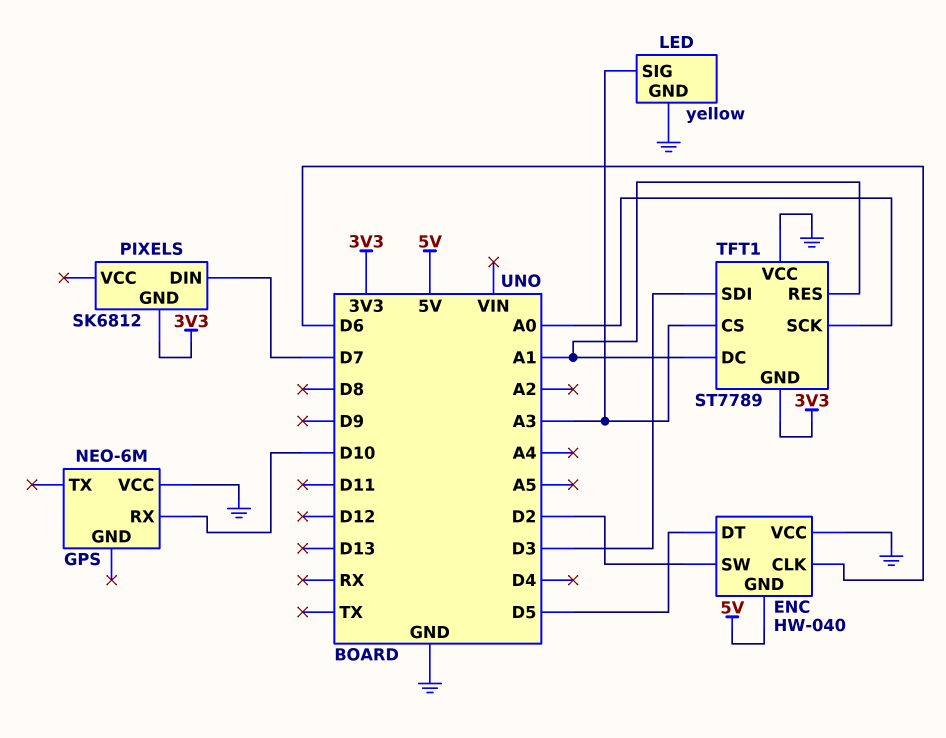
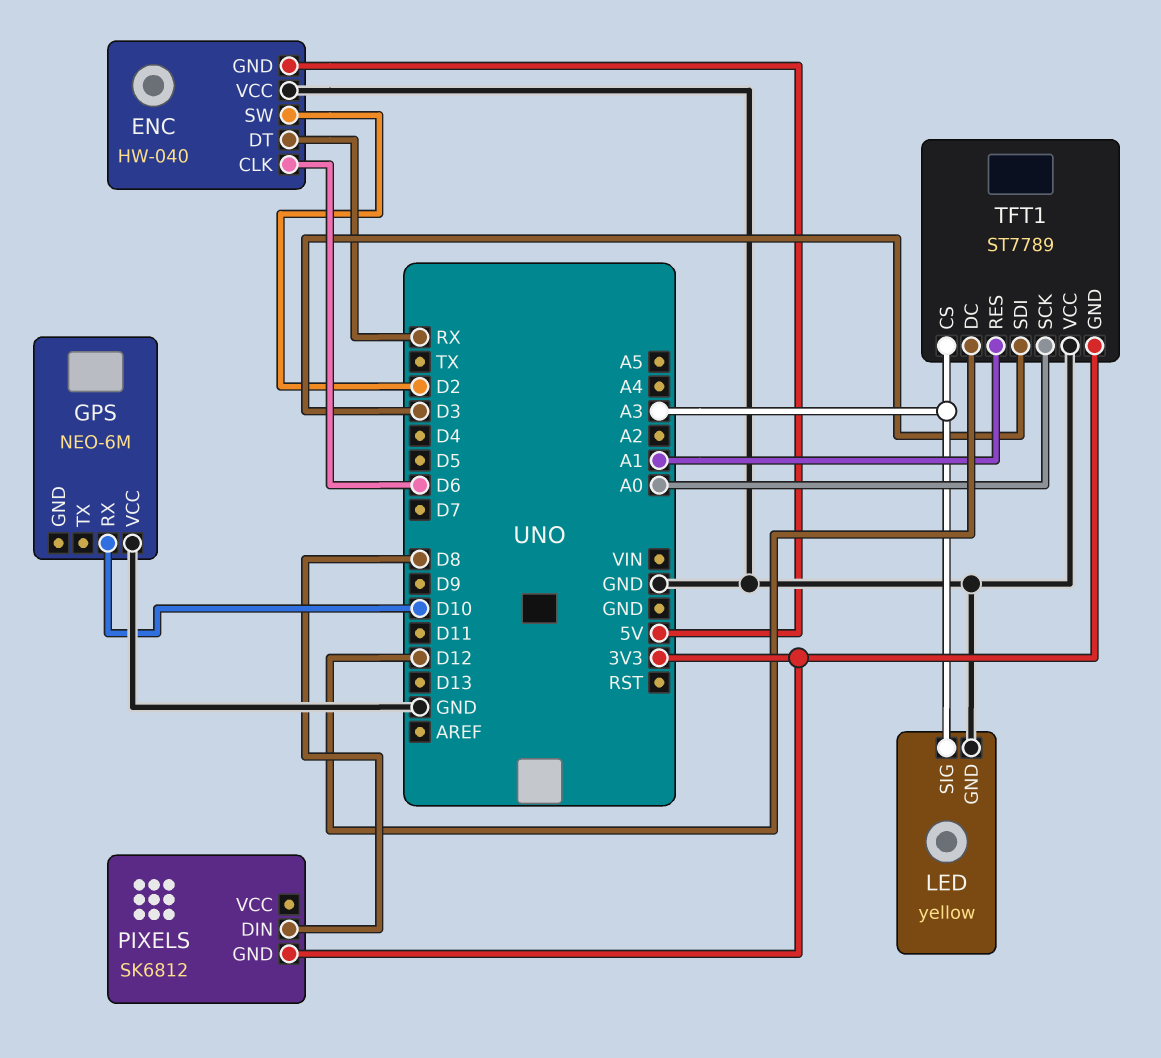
ENC pin DT: D5 -> RX
PIXELS pin DIN: D7 -> D8
TFT1 pin DC: A1 -> D12

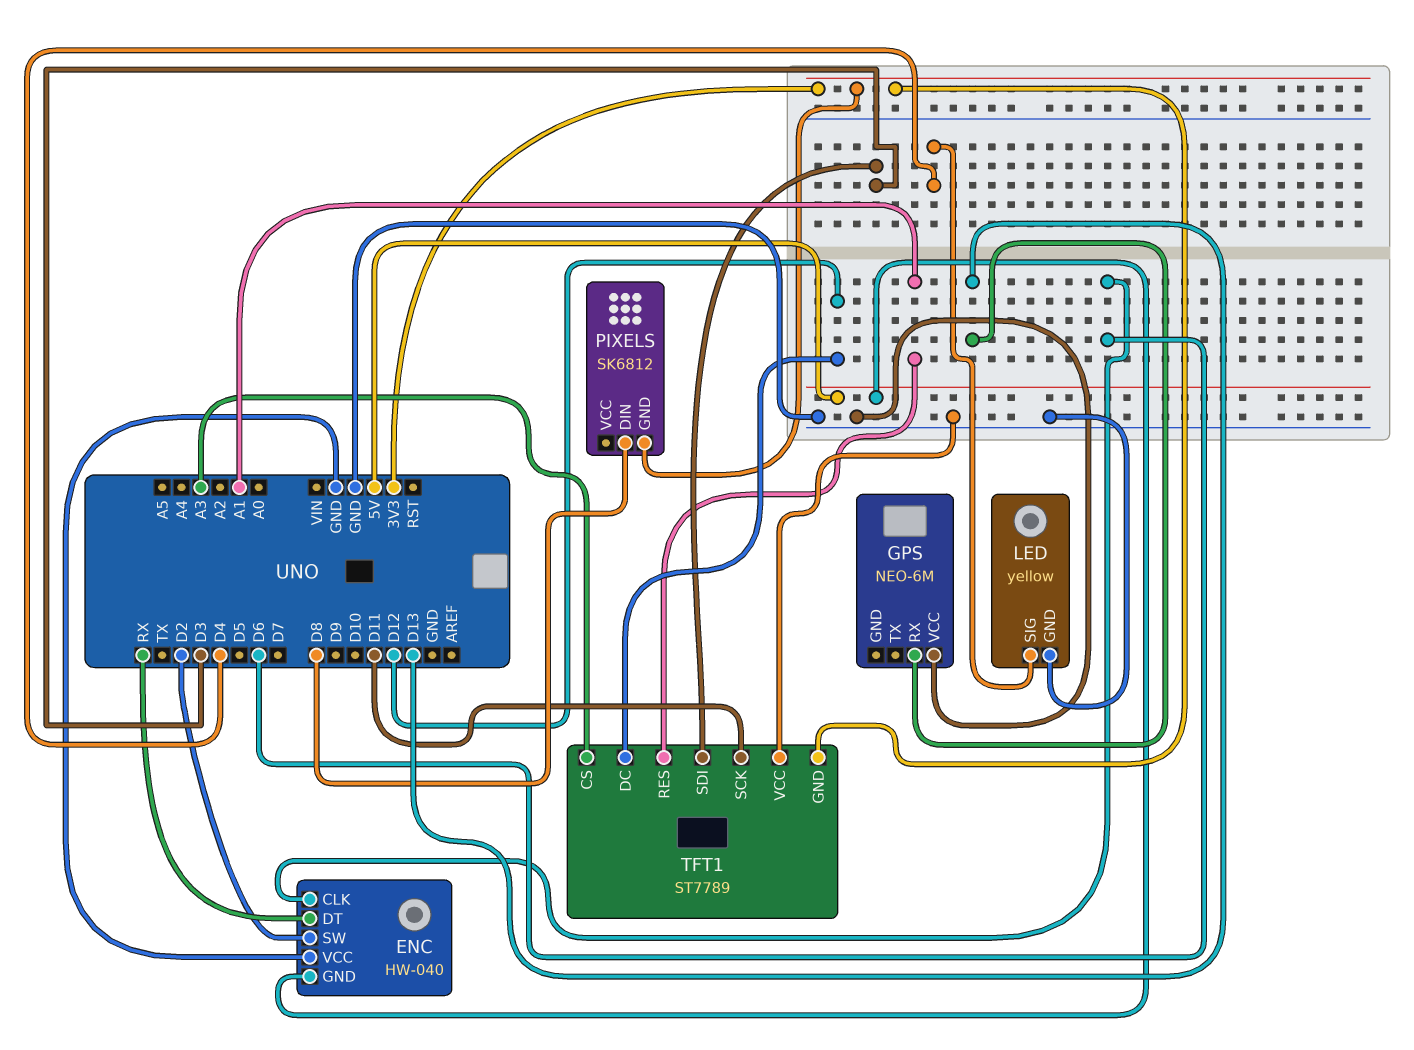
GPS pin RX: D10 -> D13
LED pin SIG: A3 -> D4
TFT1 pin SCK: A0 -> D11

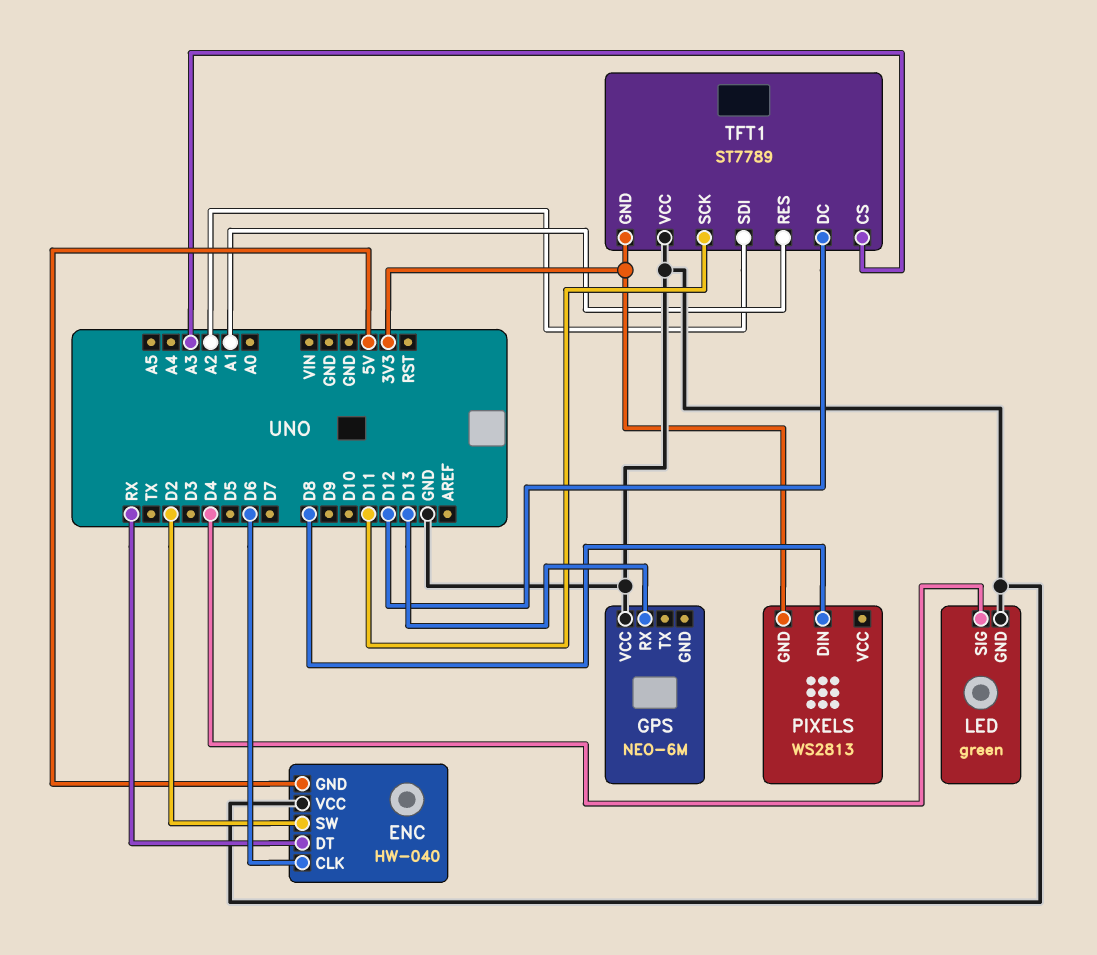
LED: yellow -> green
PIXELS: SK6812 -> WS2813
TFT1 pin SDI: D3 -> A2

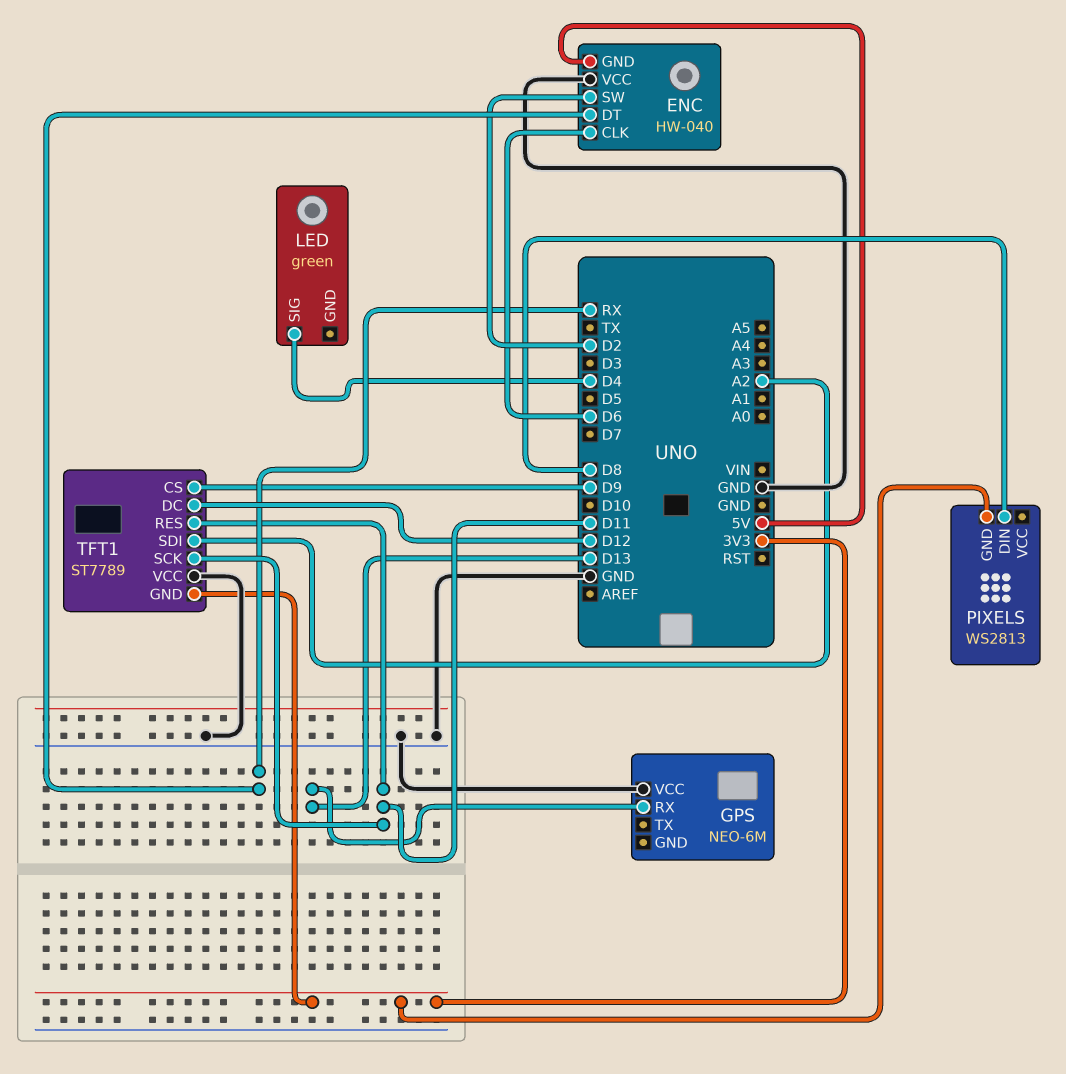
LED pin GND: GND -> none
TFT1 pin CS: A3 -> D9
TFT1 pin RES: A1 -> D11

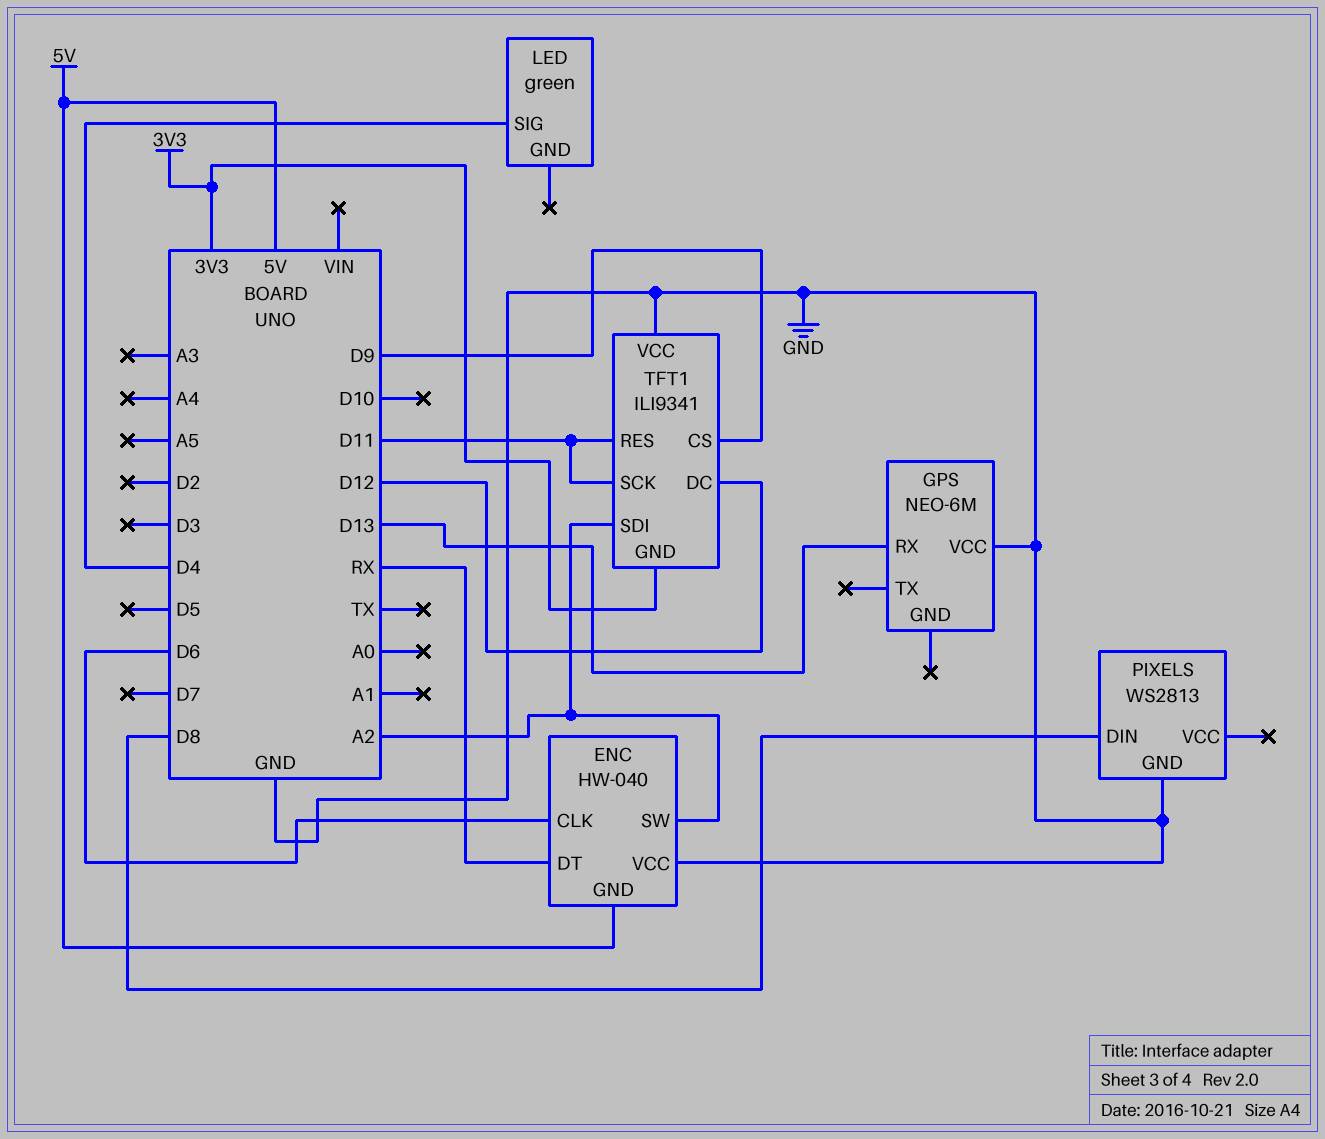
ENC pin SW: D2 -> A2
PIXELS pin GND: 3V3 -> GND
TFT1: ST7789 -> ILI9341

